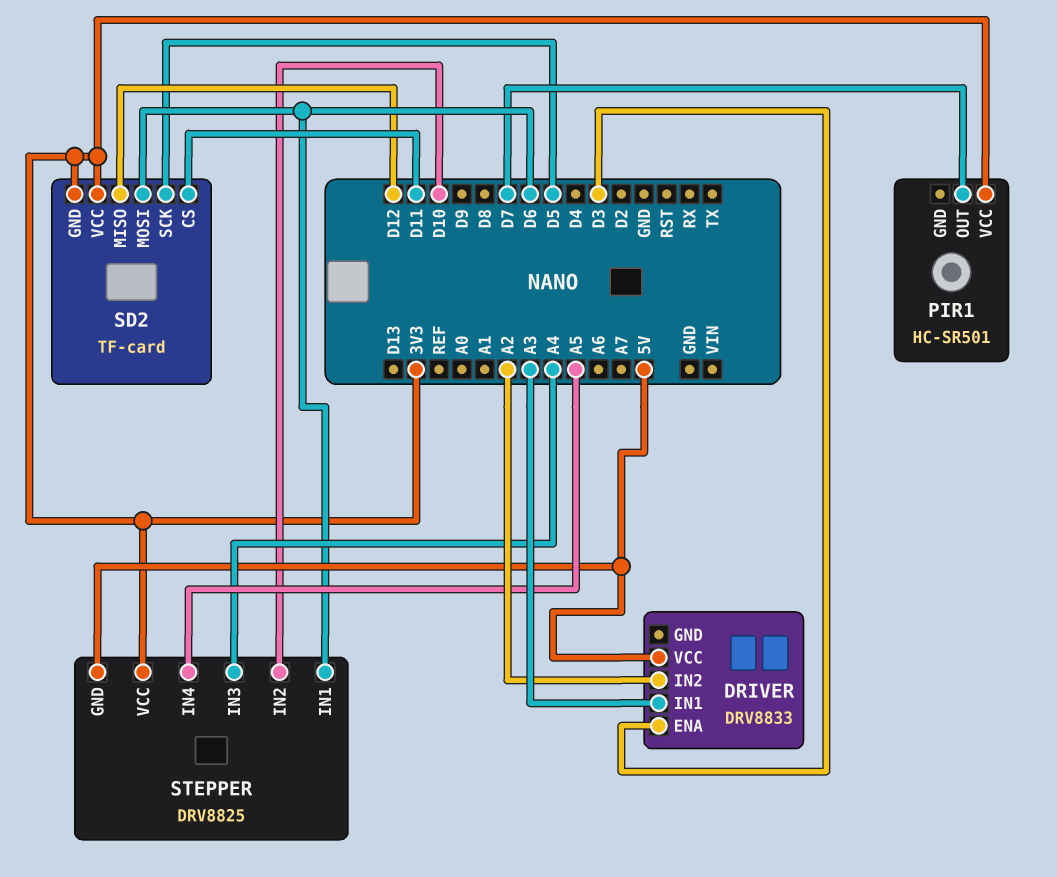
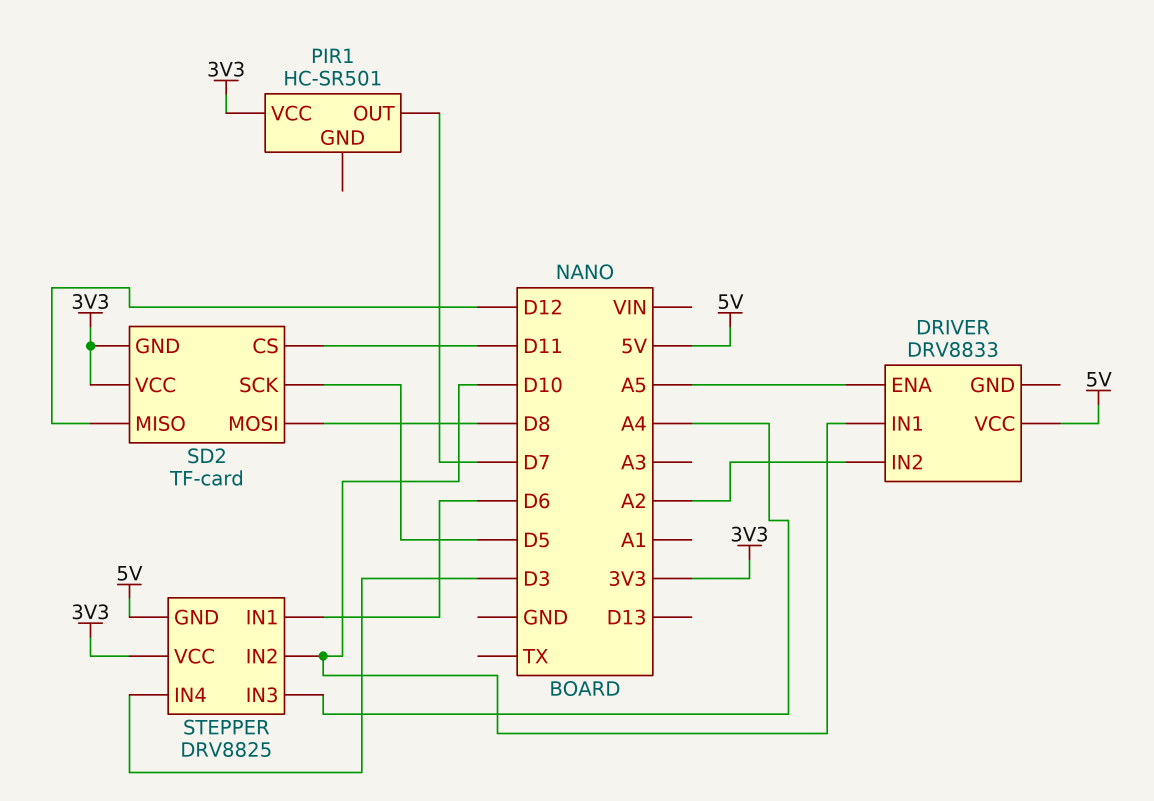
DRIVER pin ENA: D3 -> A5
DRIVER pin IN1: A3 -> D10
SD2 pin MOSI: D6 -> D8
STEPPER pin IN4: A5 -> D3

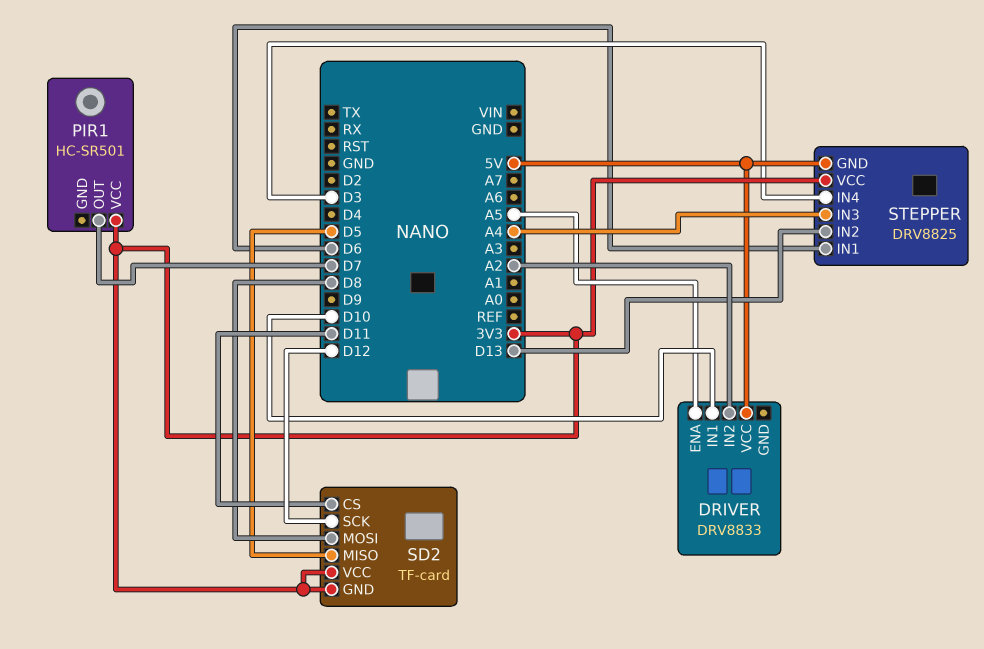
SD2 pin MISO: D12 -> D5
SD2 pin SCK: D5 -> D12
STEPPER pin IN2: D10 -> D13

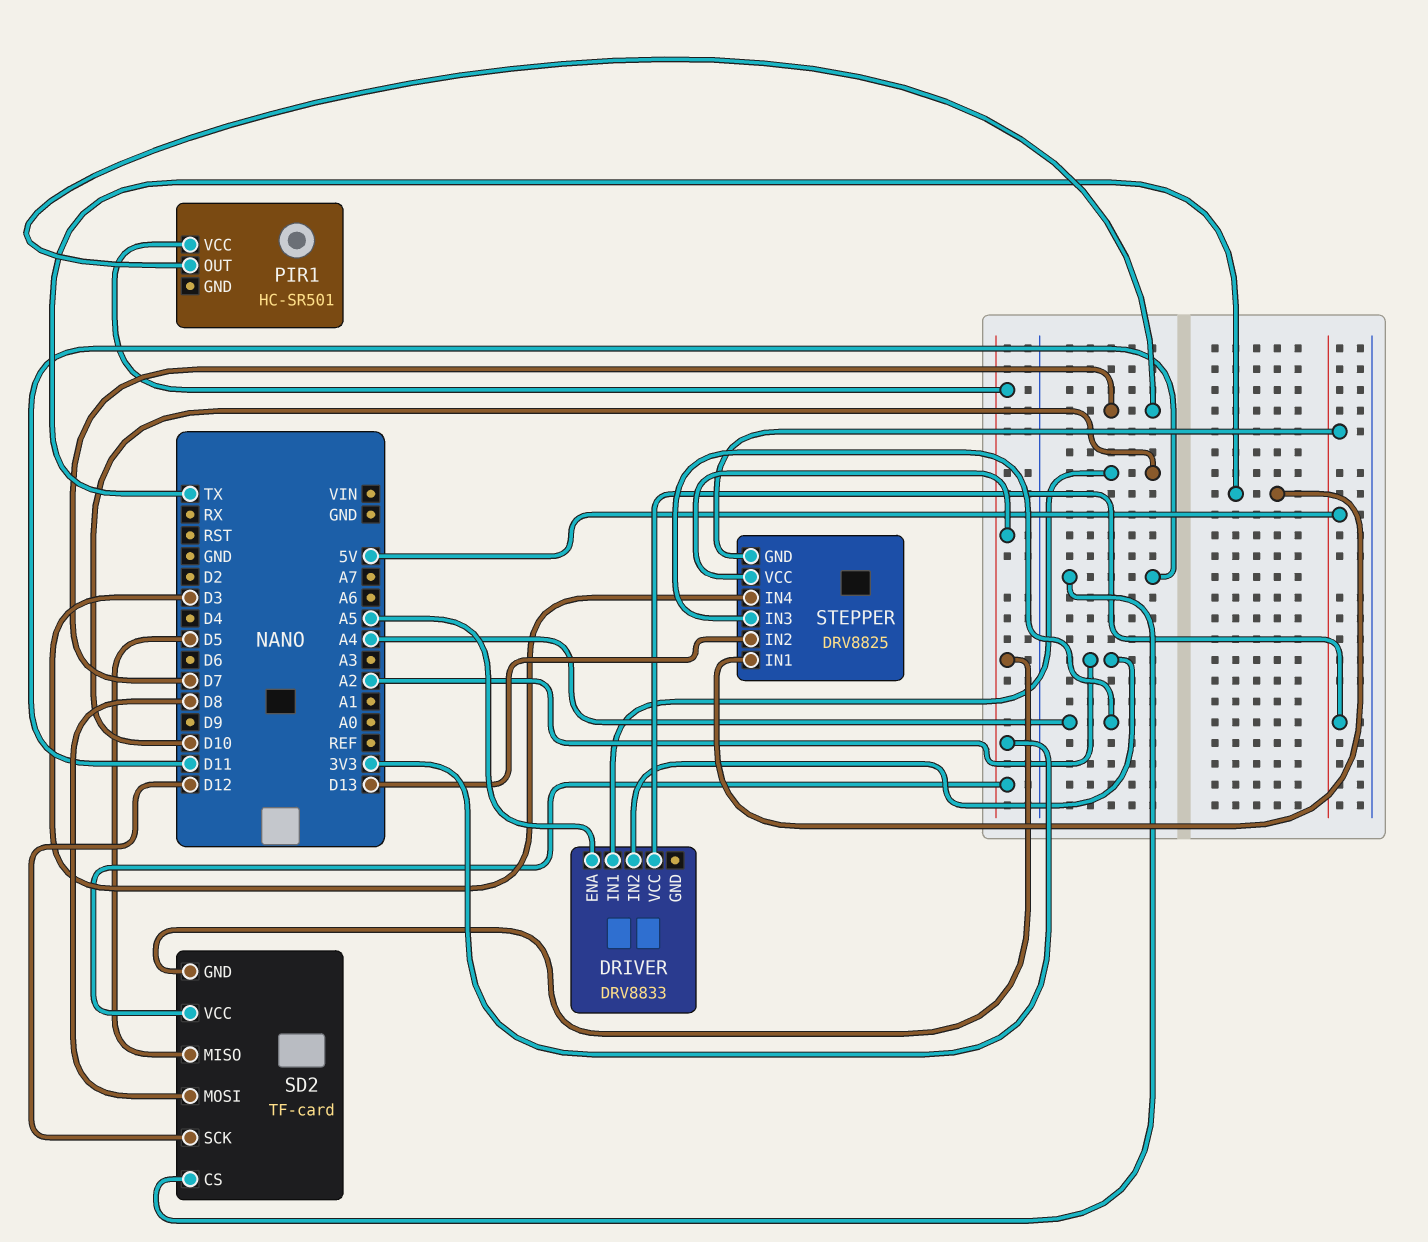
STEPPER pin IN1: D6 -> TX

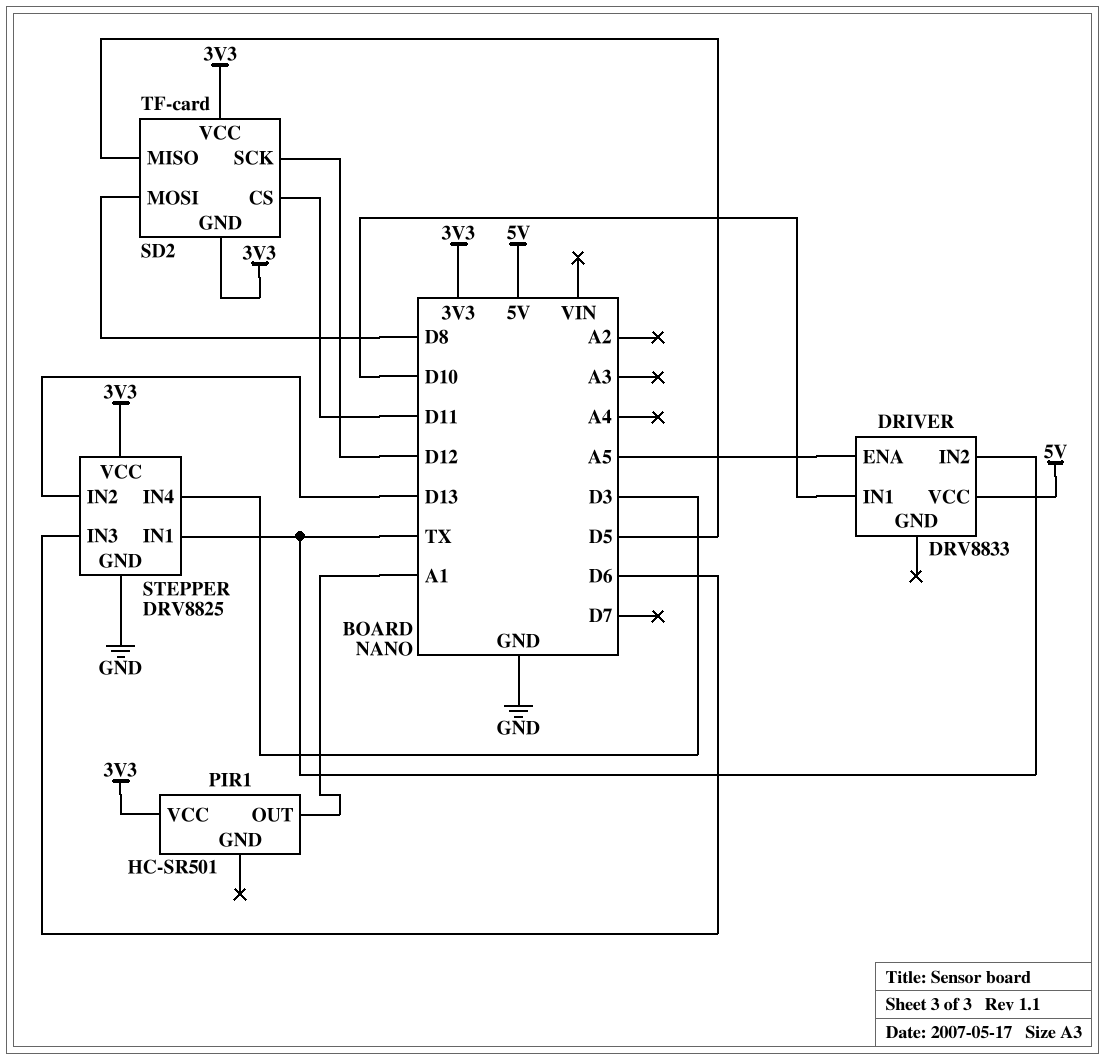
DRIVER pin IN2: A2 -> TX
PIR1 pin OUT: D7 -> A1
STEPPER pin GND: 5V -> GND
STEPPER pin IN3: A4 -> D6

